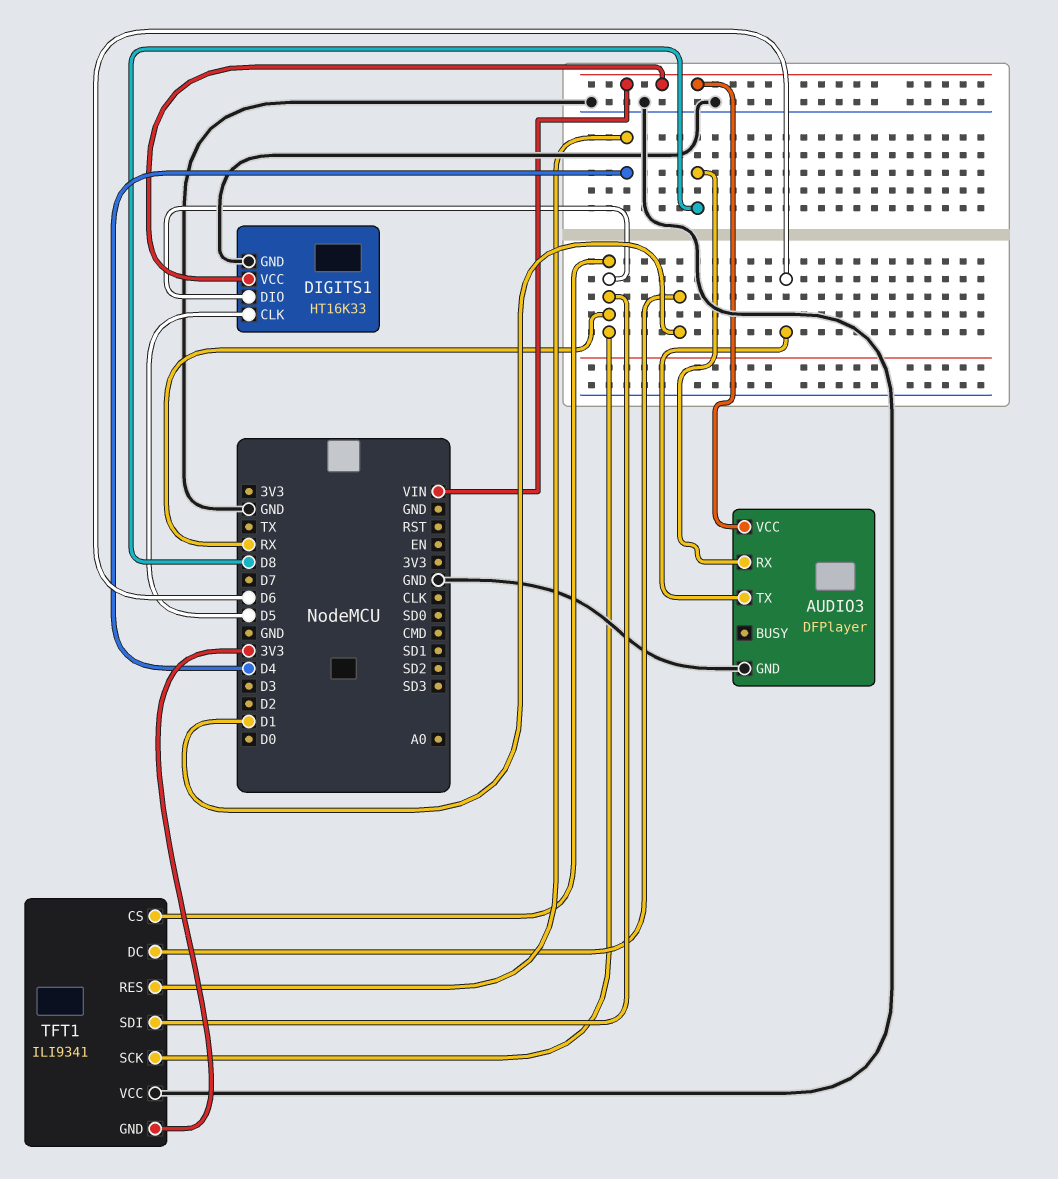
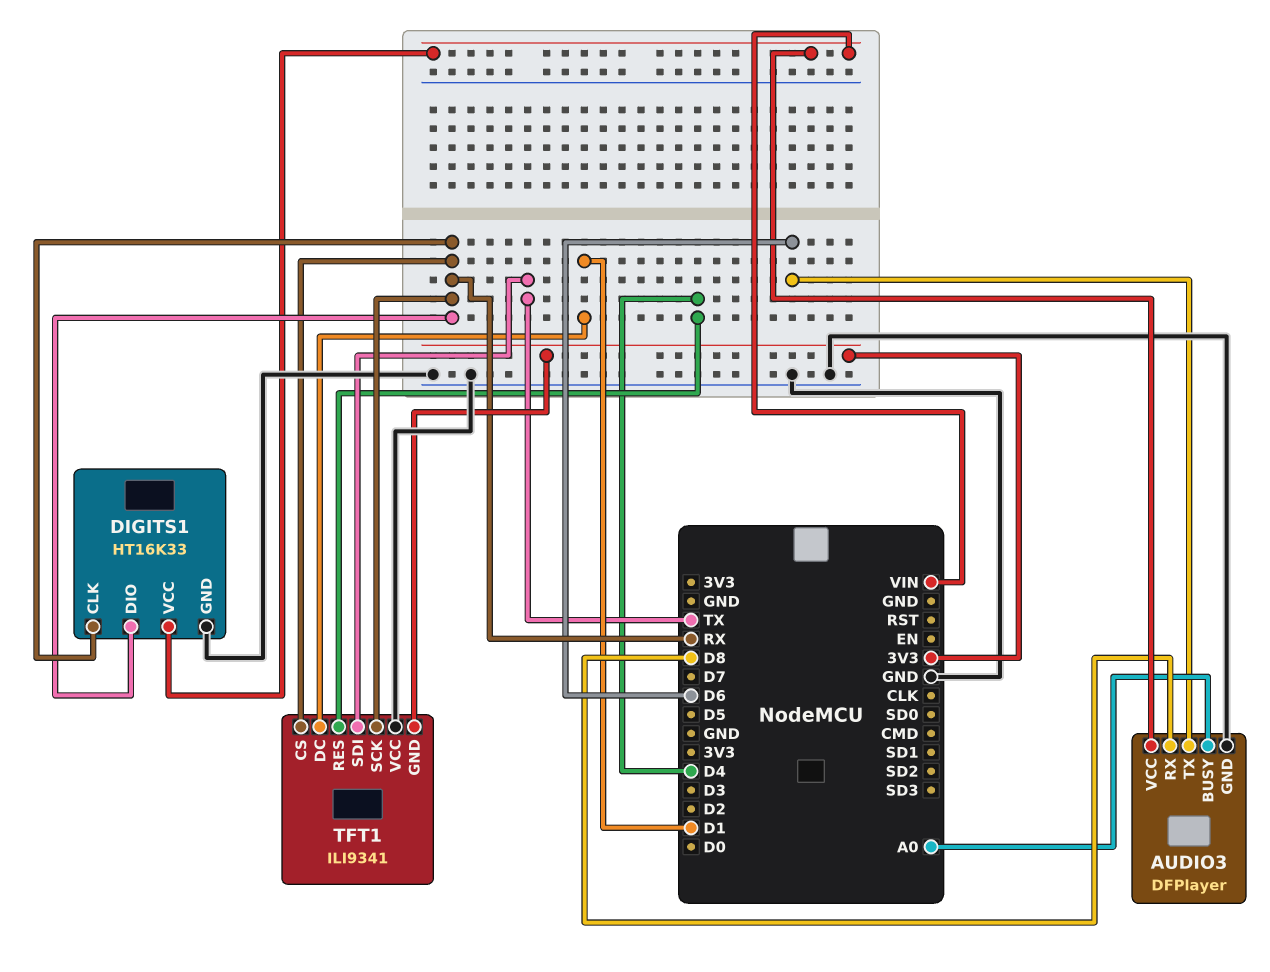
AUDIO3 pin BUSY: none -> A0
DIGITS1 pin CLK: D5 -> RX
TFT1 pin SDI: RX -> TX

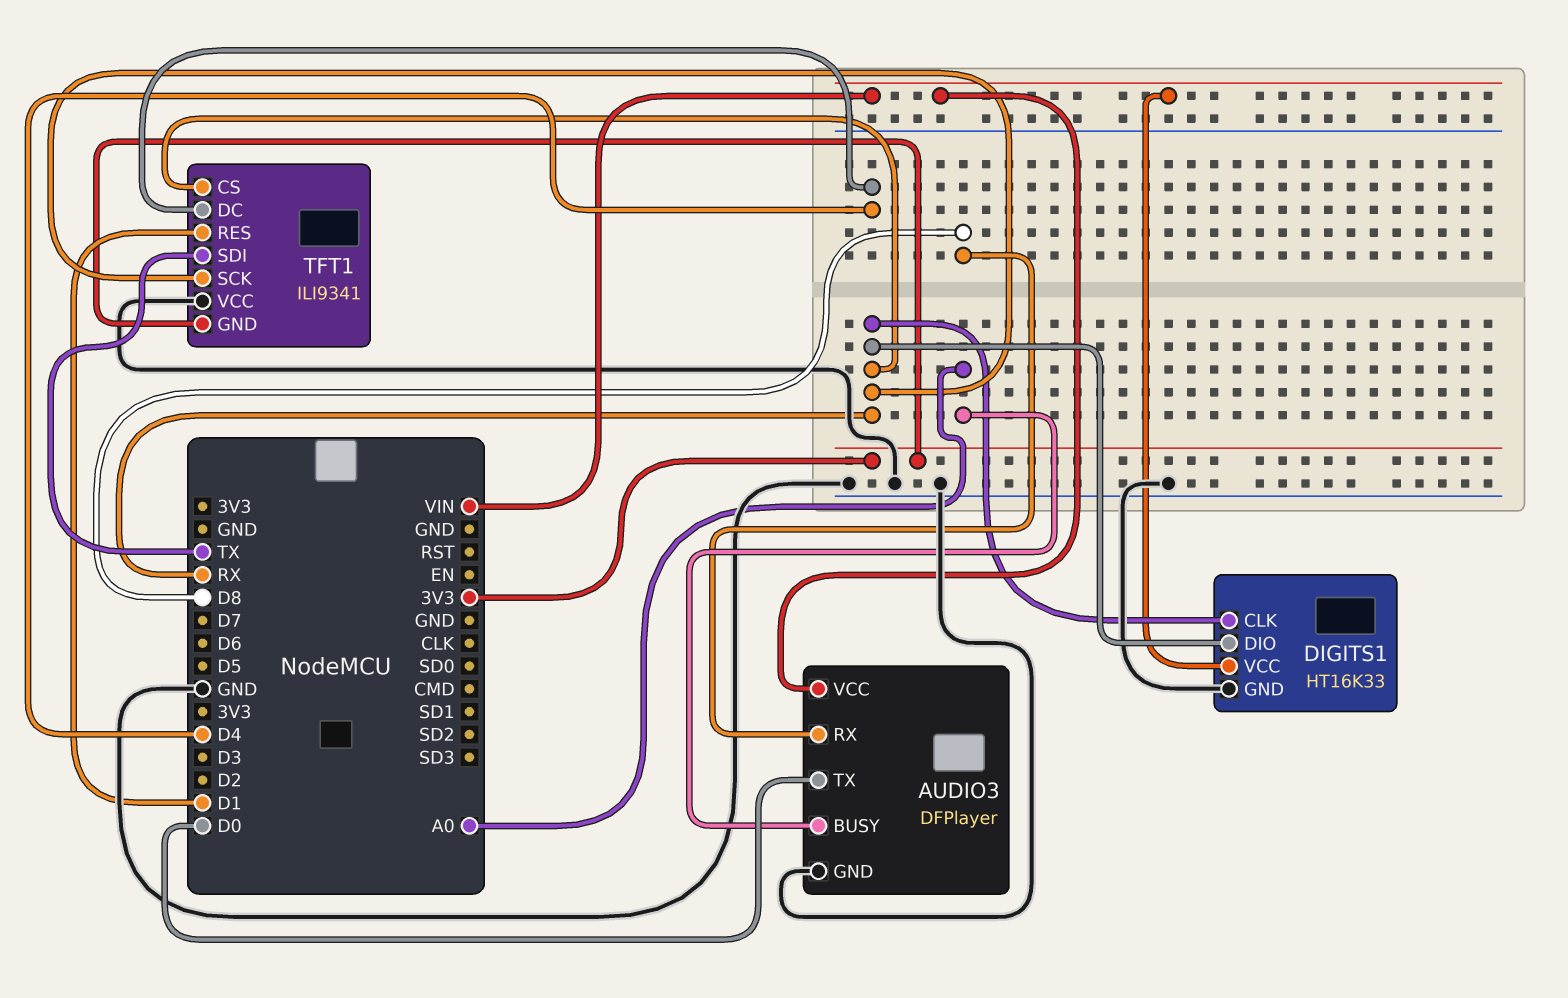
AUDIO3 pin TX: D6 -> D0
TFT1 pin DC: D1 -> D4
TFT1 pin RES: D4 -> D1

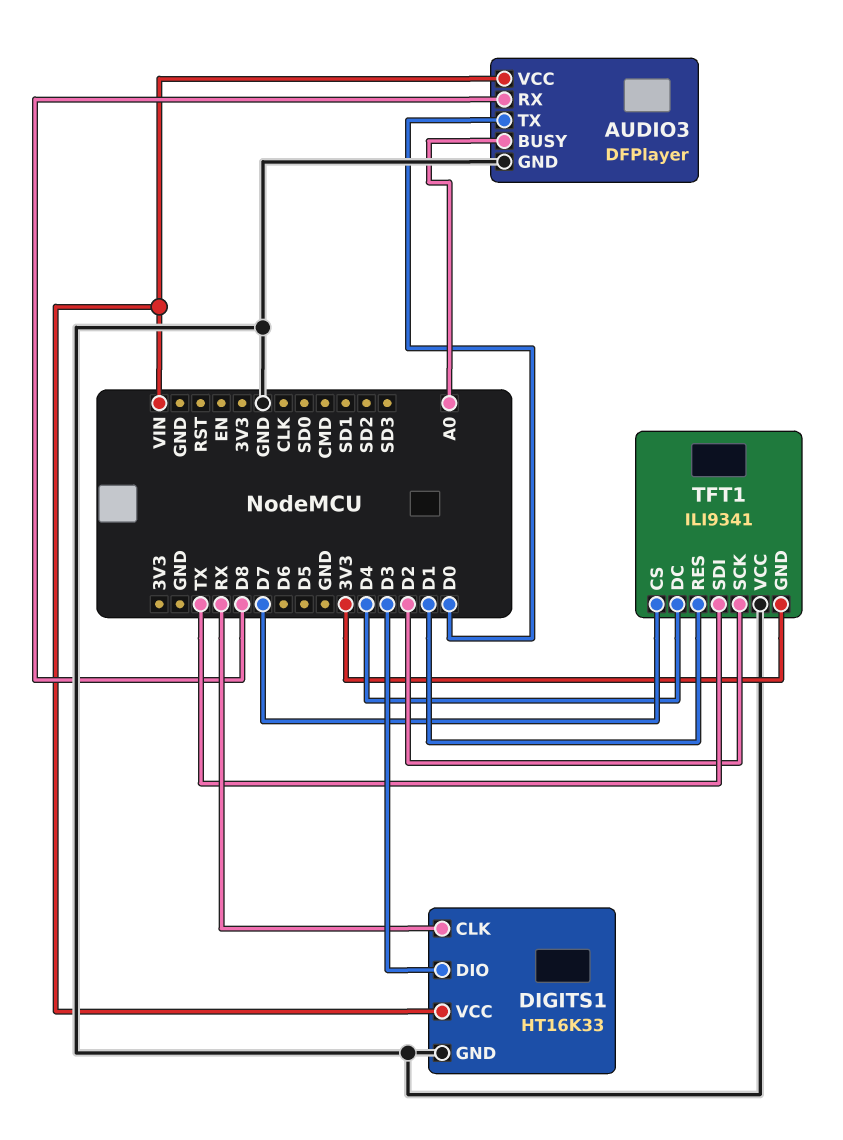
DIGITS1 pin DIO: RX -> D3
TFT1 pin CS: RX -> D7
TFT1 pin SCK: RX -> D2

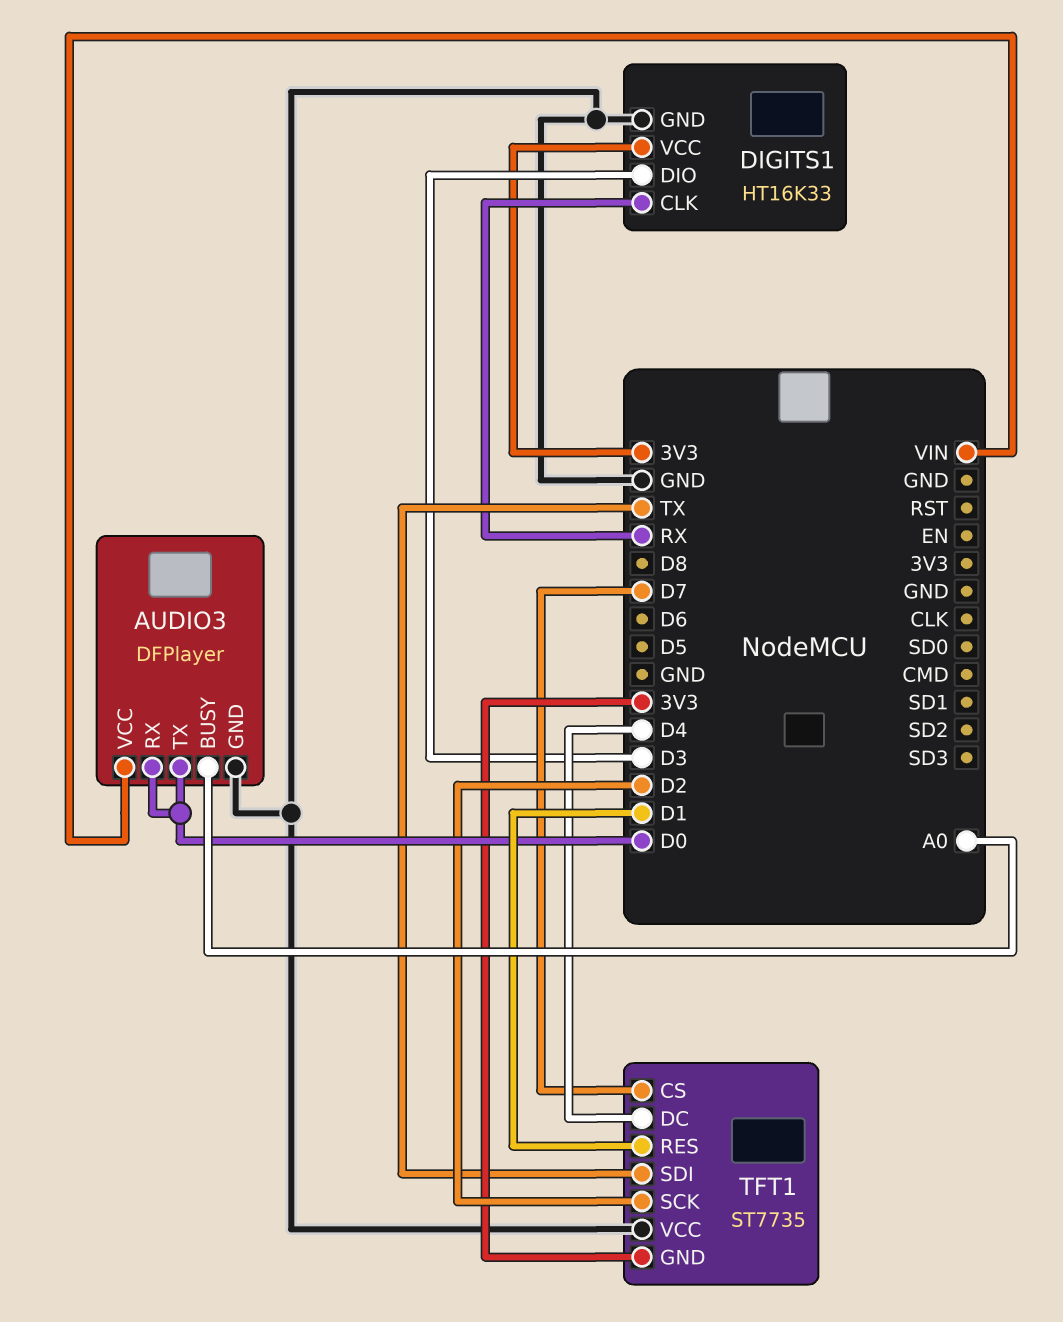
AUDIO3 pin RX: D8 -> D0
DIGITS1 pin VCC: VIN -> 3V3
TFT1: ILI9341 -> ST7735

